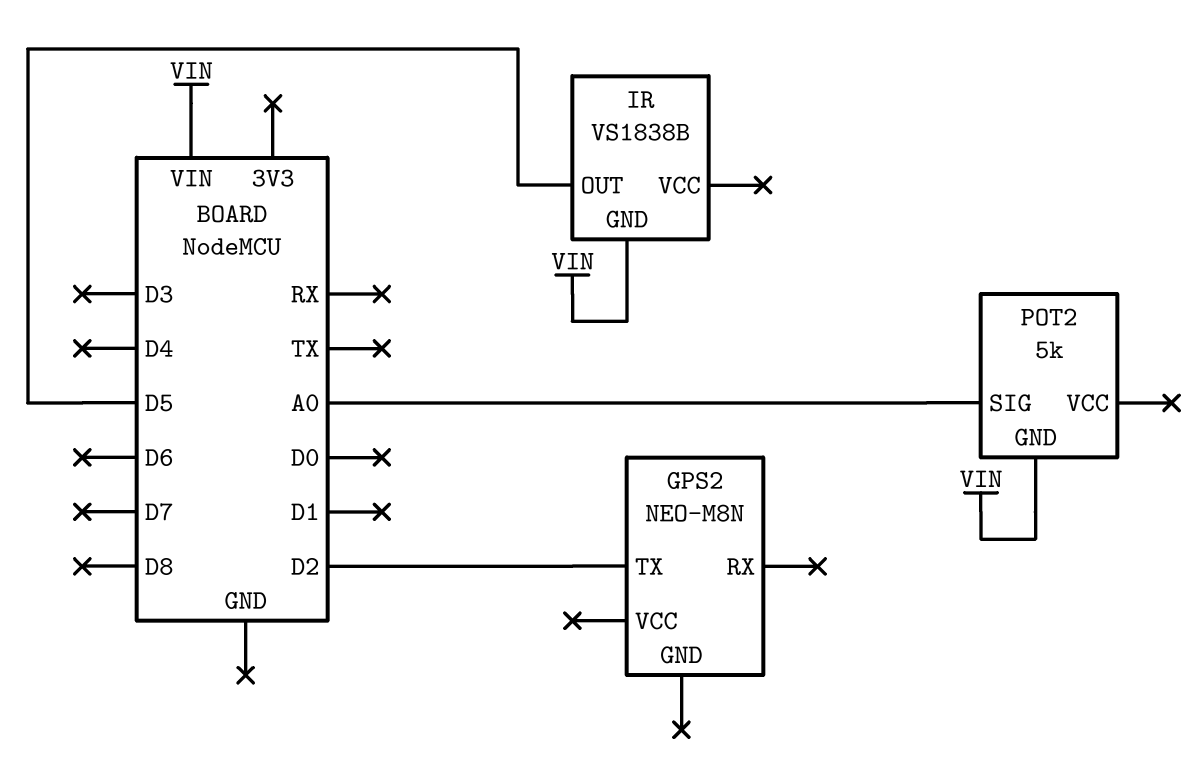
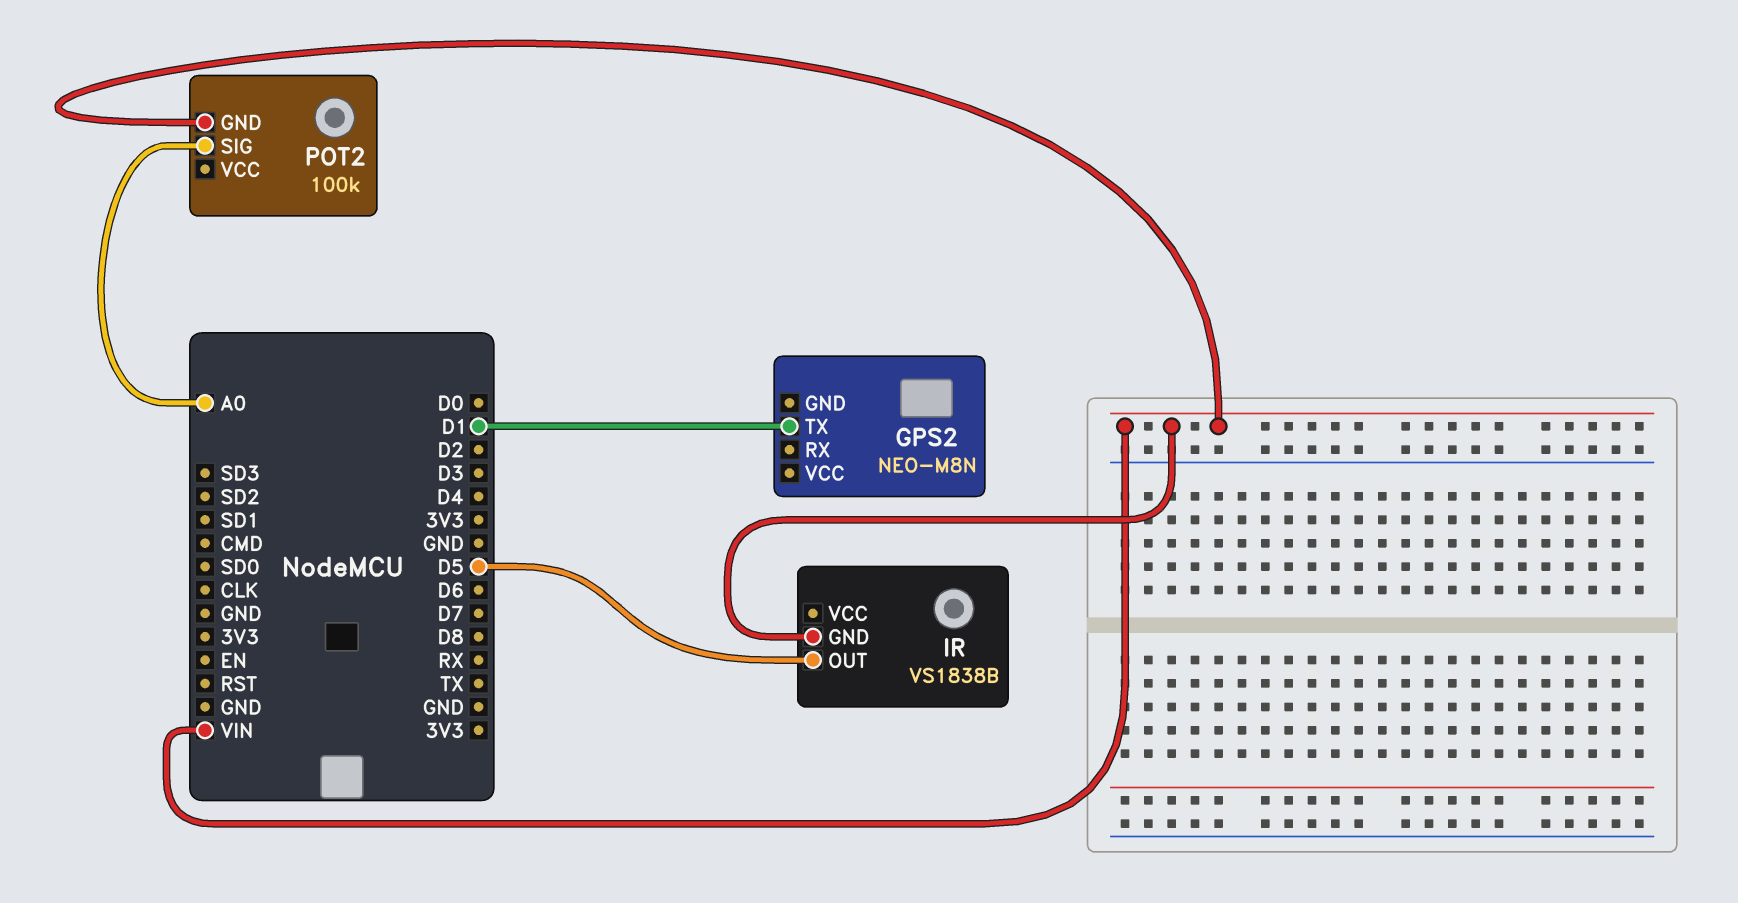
GPS2 pin TX: D2 -> D1
POT2: 5k -> 100k

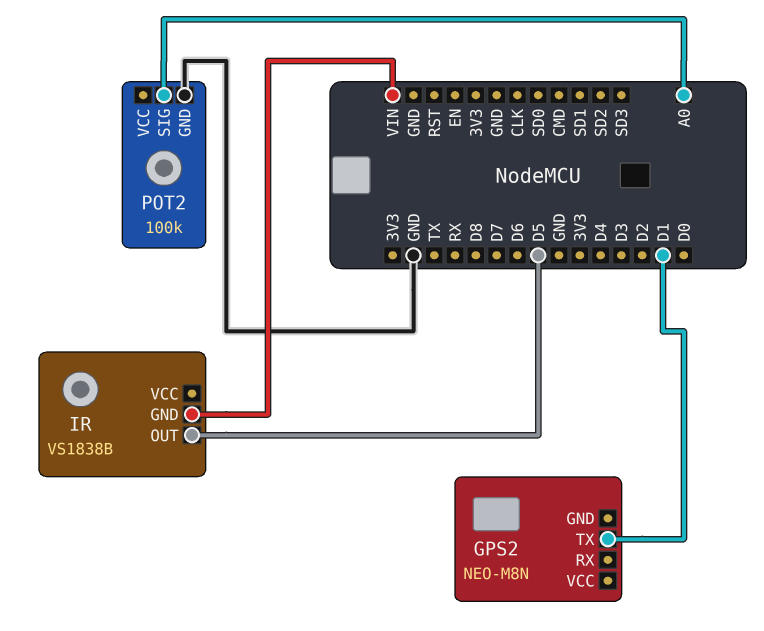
POT2 pin GND: VIN -> GND

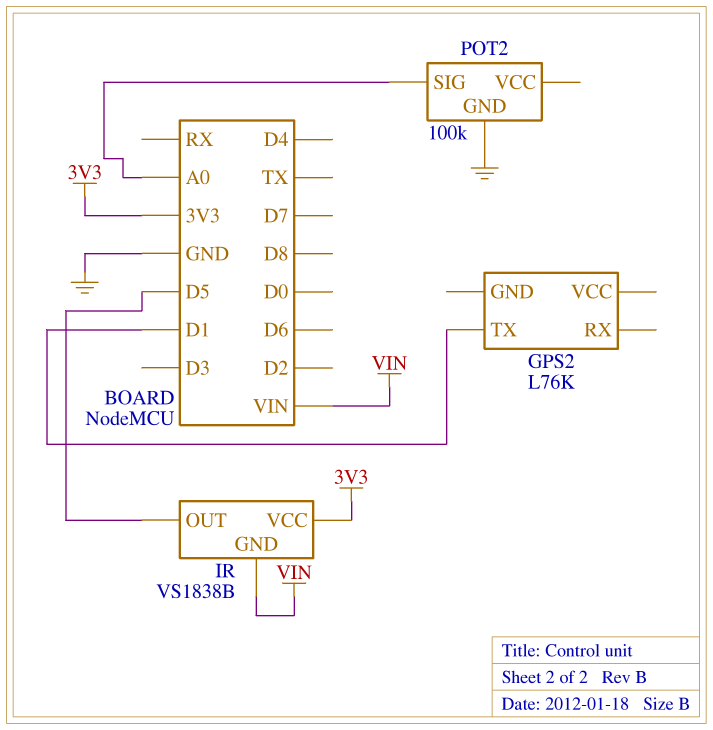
GPS2: NEO-M8N -> L76K
IR pin VCC: none -> 3V3

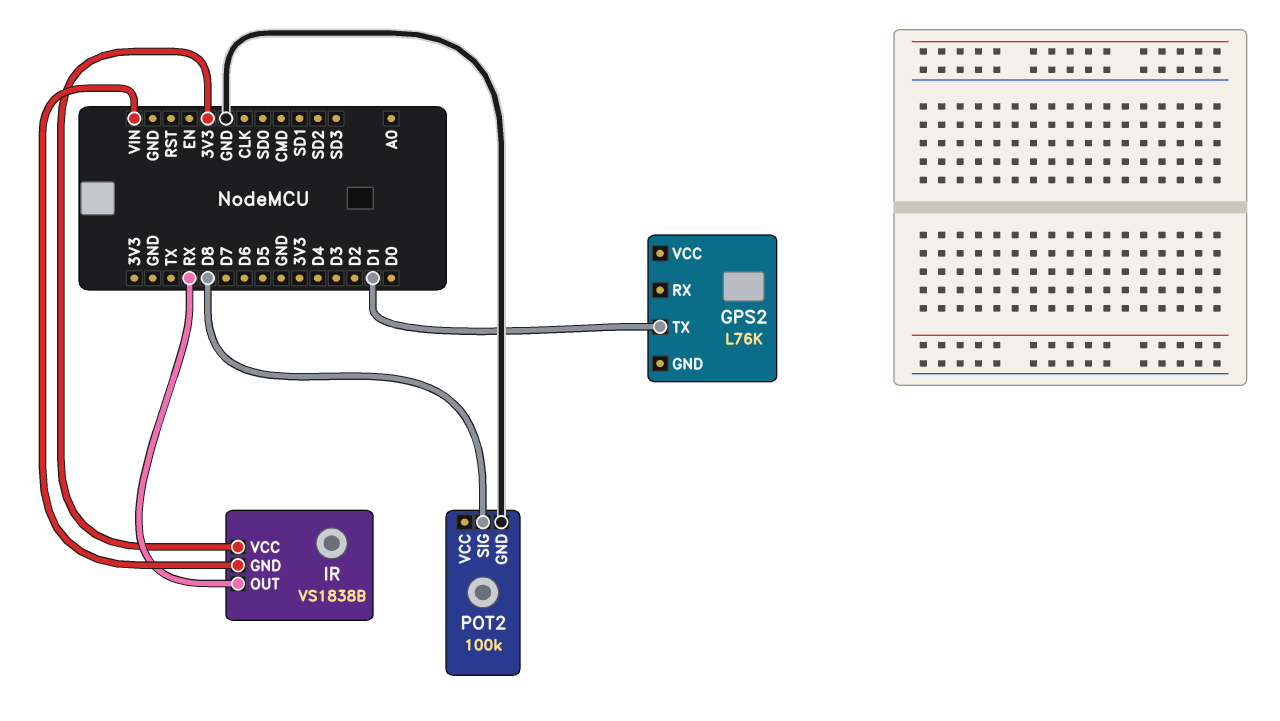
IR pin OUT: D5 -> RX
POT2 pin SIG: A0 -> D8

